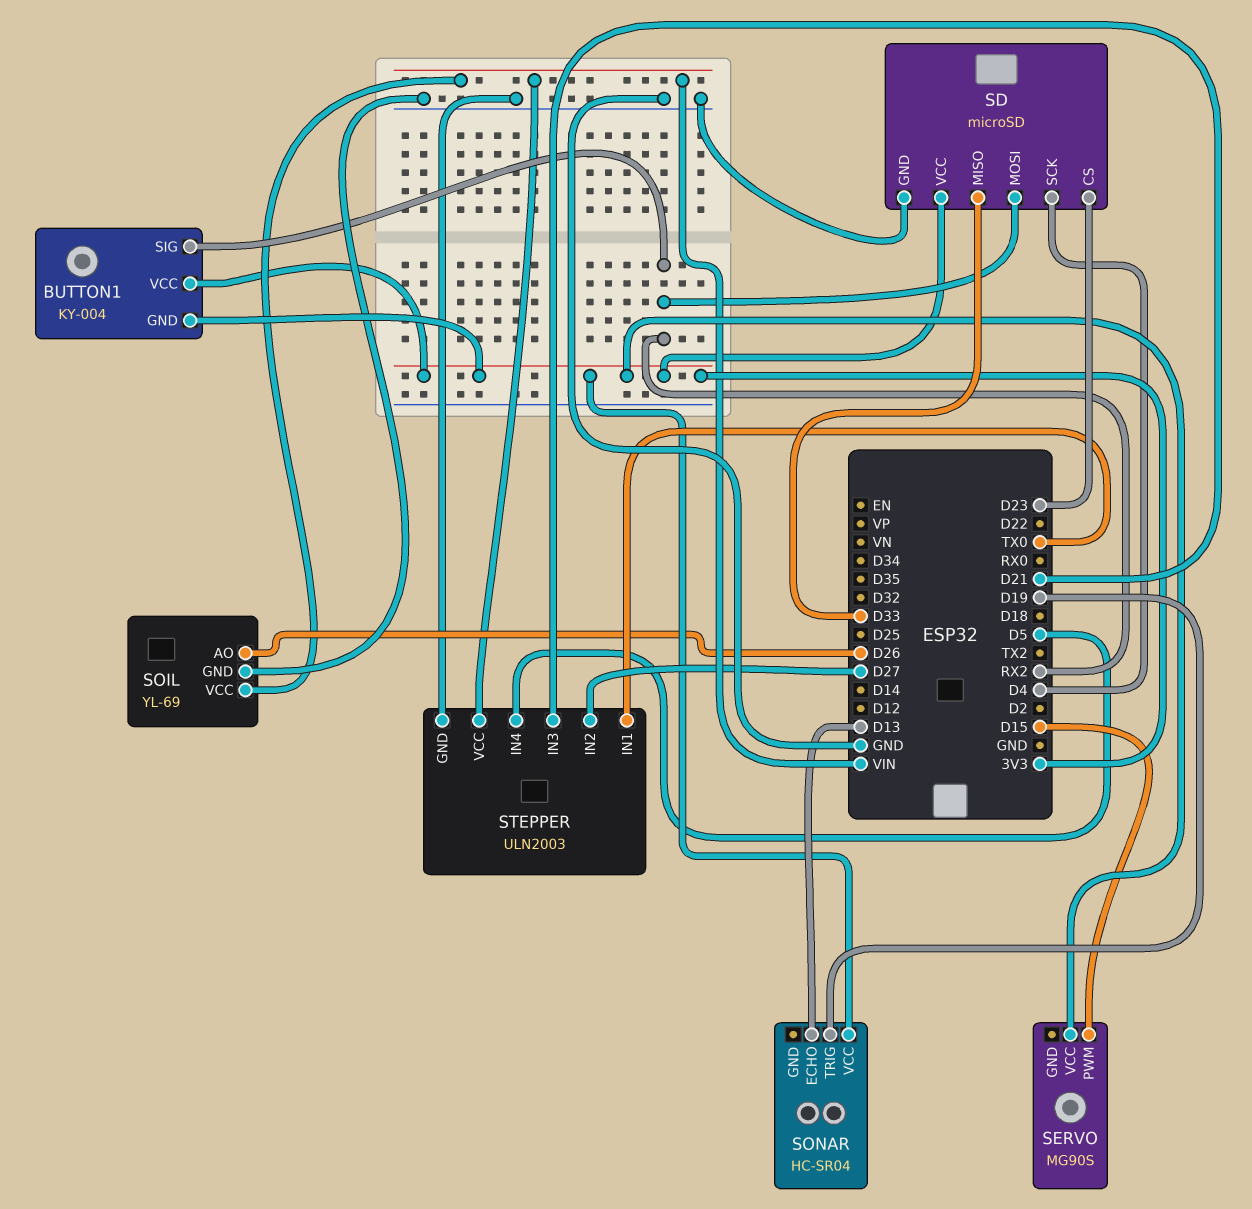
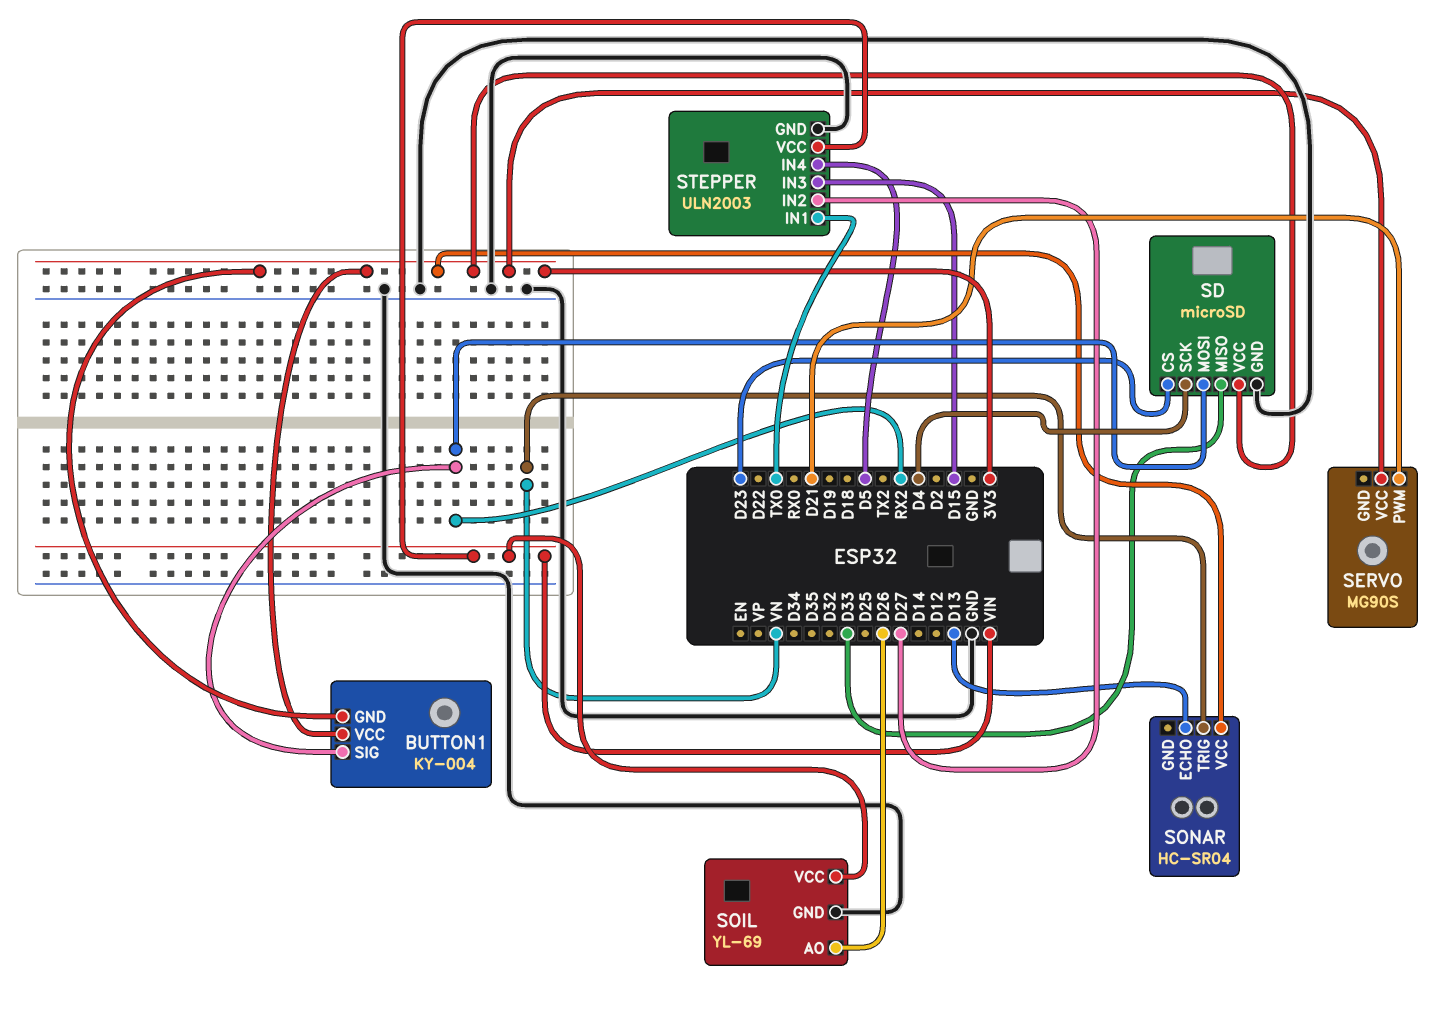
SERVO pin PWM: D15 -> D21
SONAR pin TRIG: D19 -> VN
STEPPER pin IN3: D21 -> D15

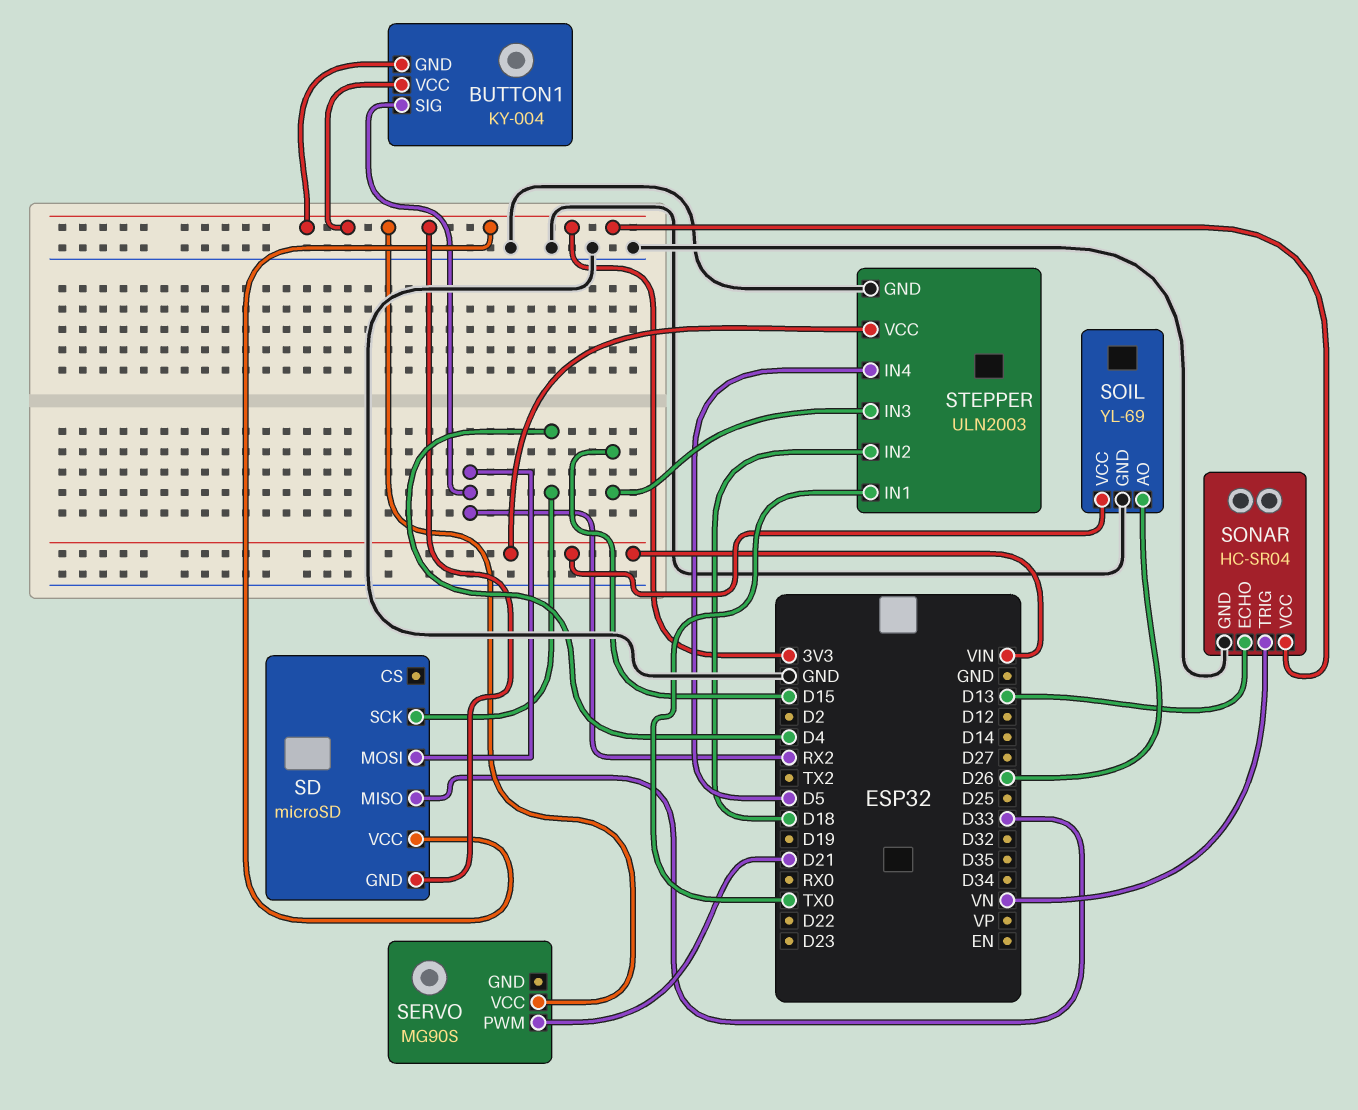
SD pin CS: D23 -> none
SD pin GND: GND -> 3V3
SONAR pin GND: none -> GND
STEPPER pin IN2: D27 -> D18

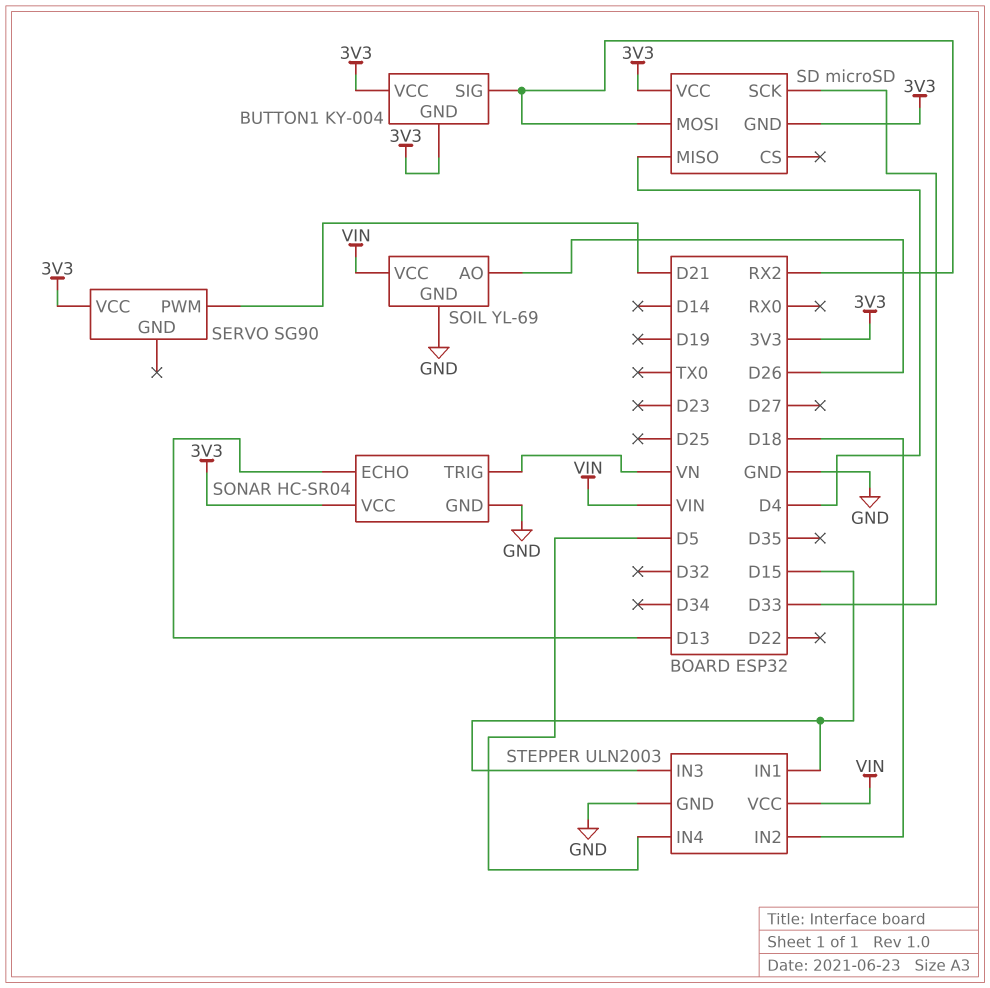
SD pin MISO: D33 -> D4
SD pin SCK: D4 -> D33
SERVO: MG90S -> SG90
STEPPER pin IN1: TX0 -> D15

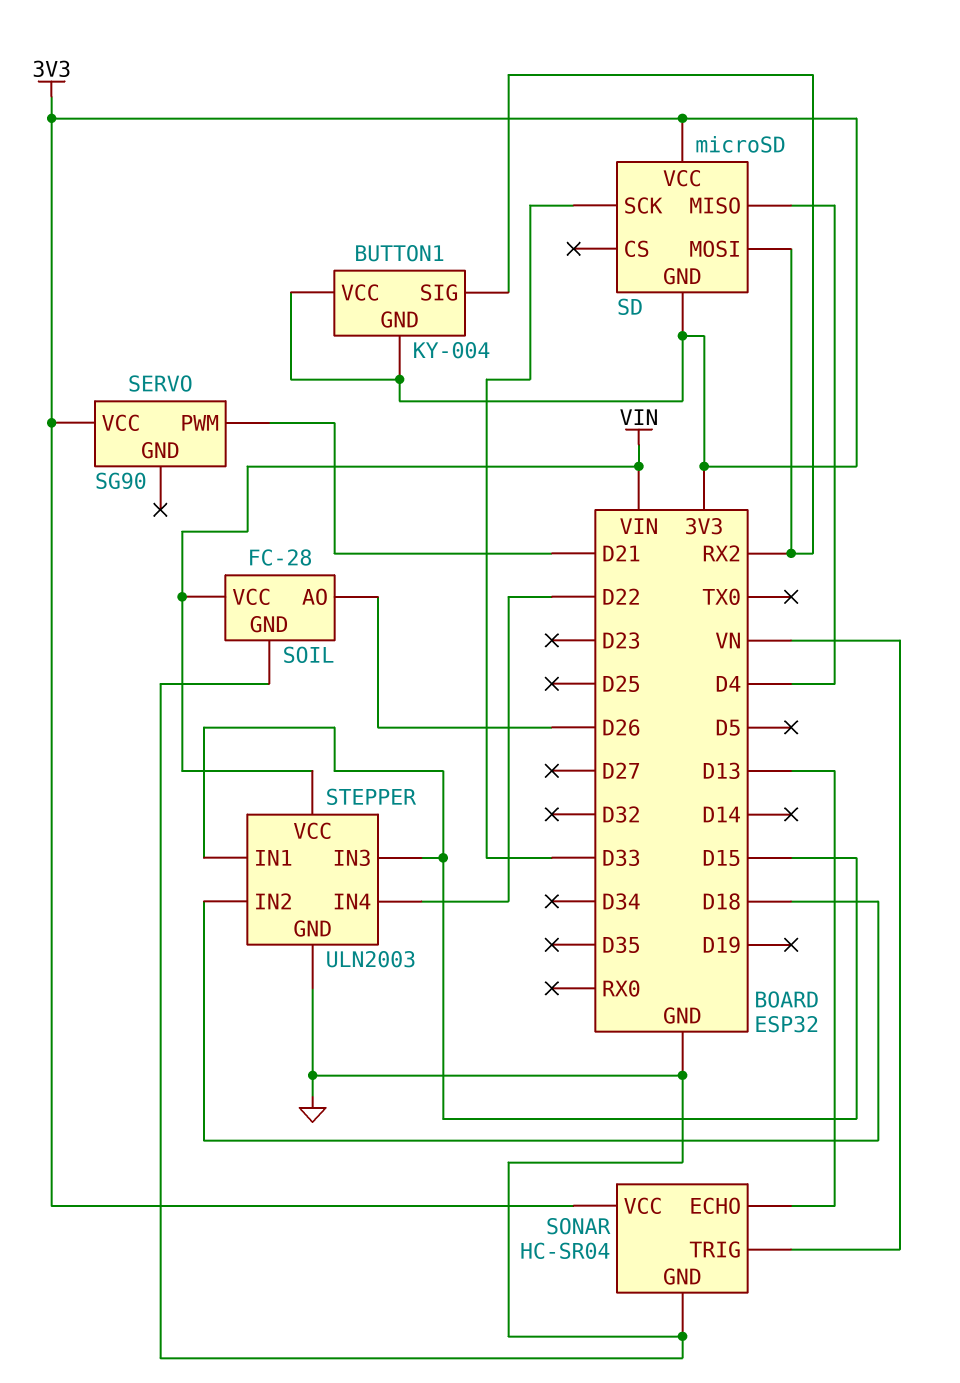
SOIL: YL-69 -> FC-28
STEPPER pin IN4: D5 -> D22

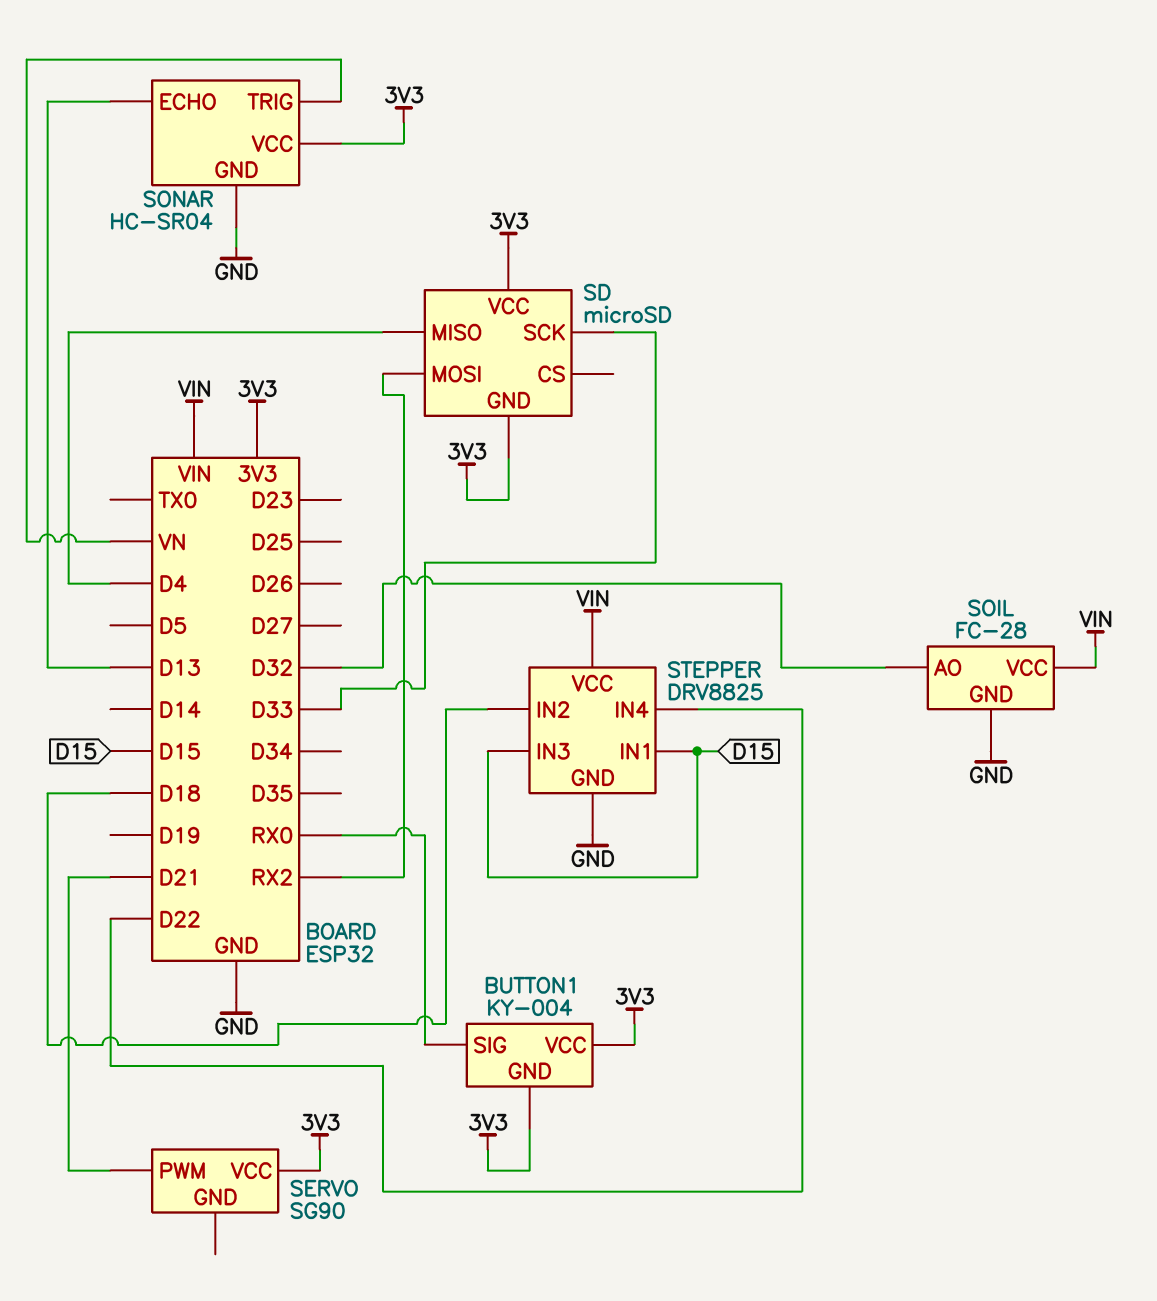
BUTTON1 pin SIG: RX2 -> RX0
SOIL pin AO: D26 -> D32
STEPPER: ULN2003 -> DRV8825

